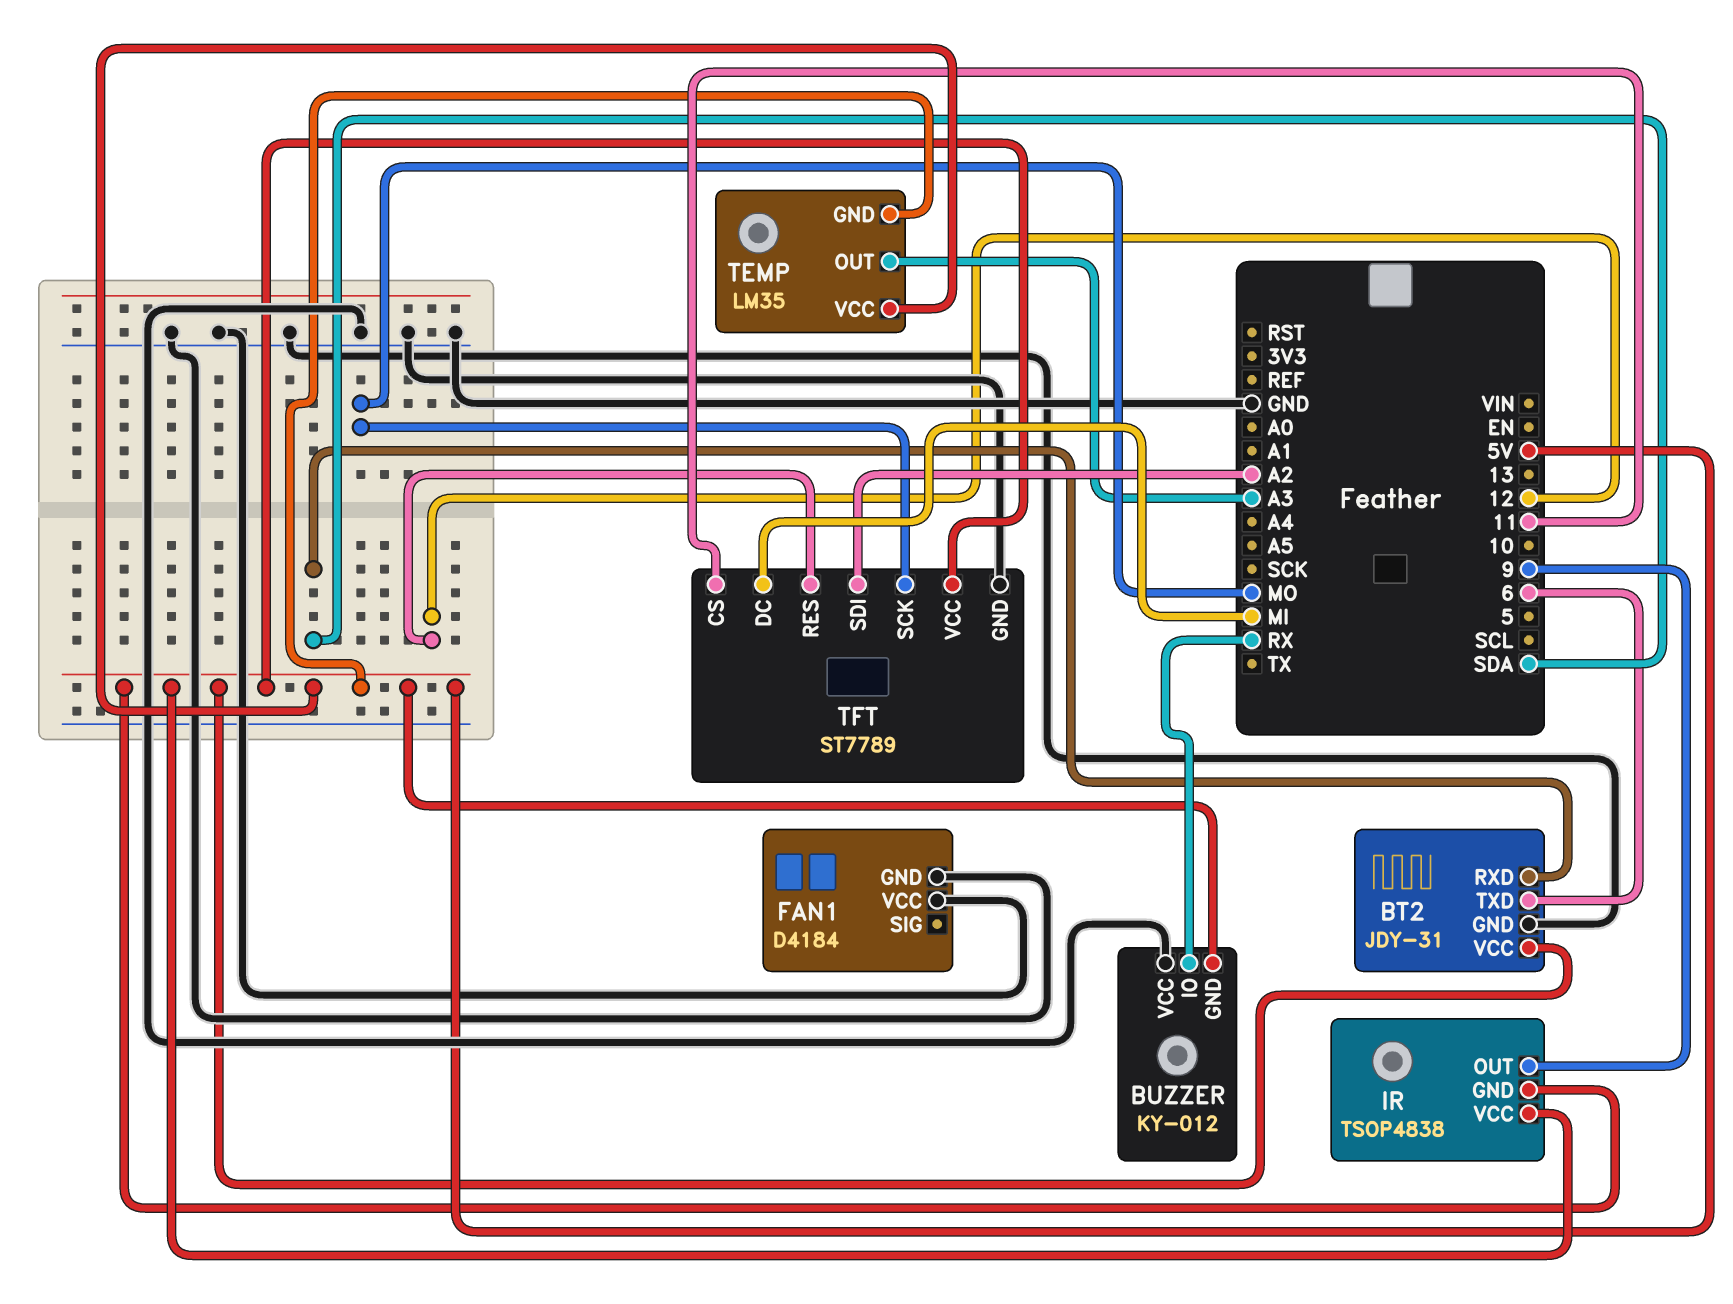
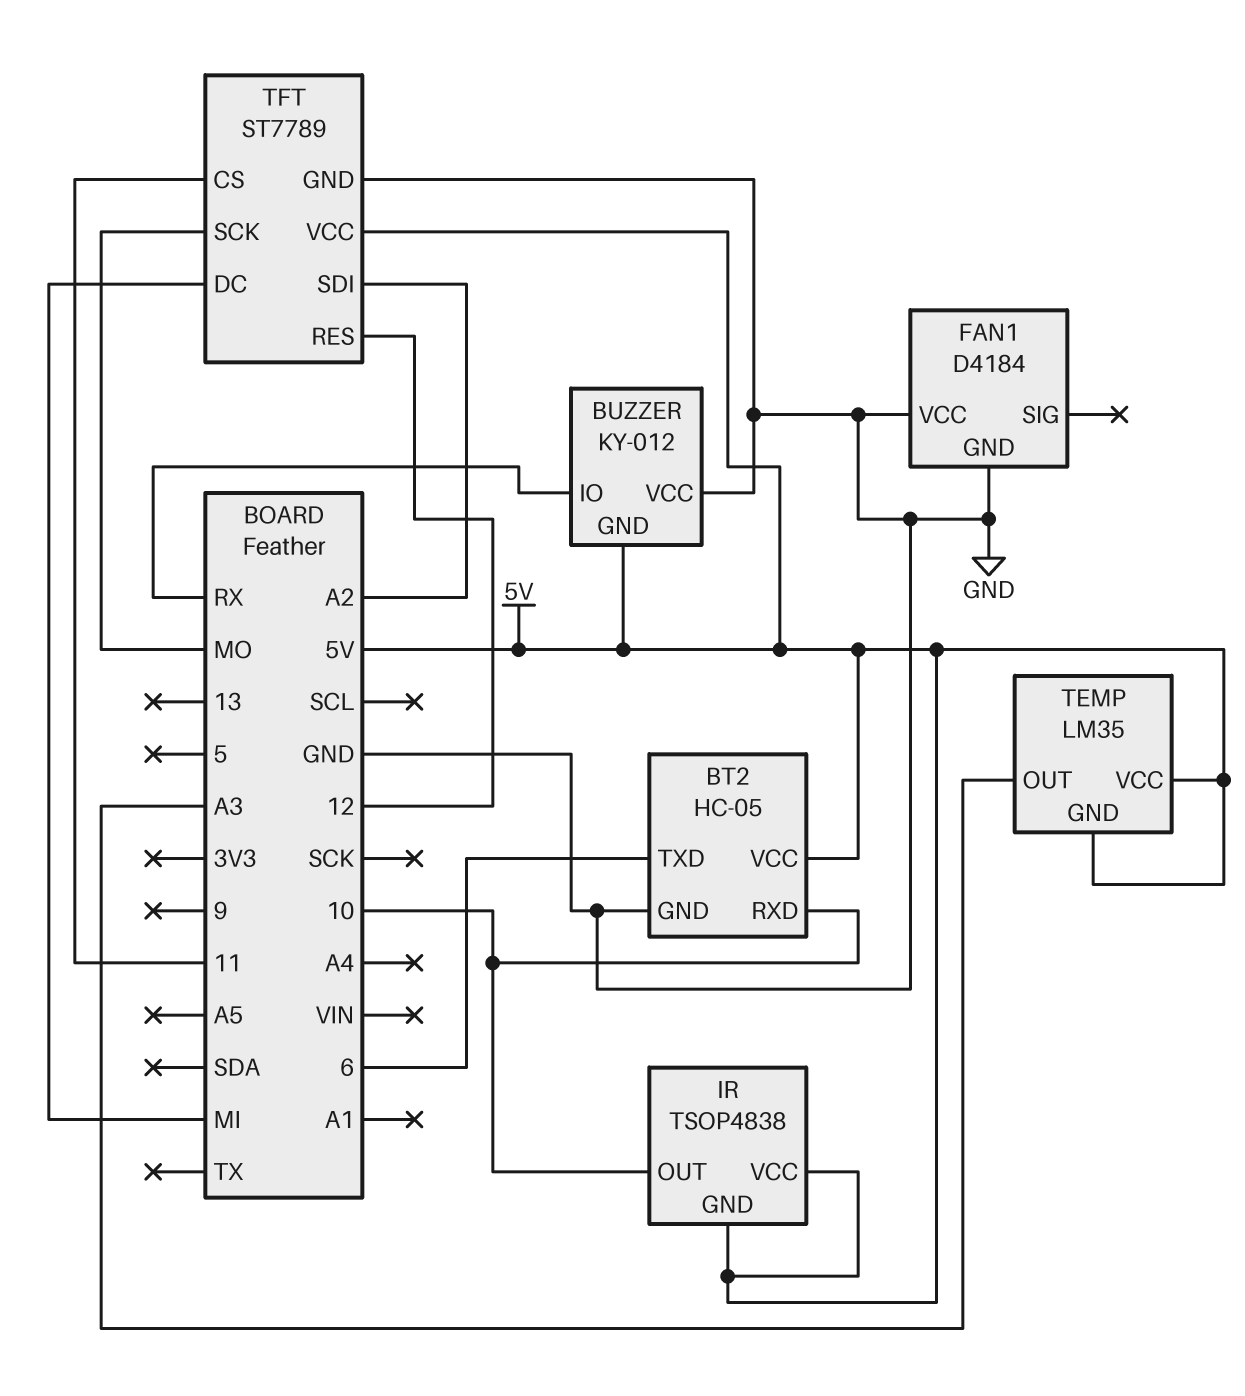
BT2: JDY-31 -> HC-05
BT2 pin RXD: SDA -> 10
IR pin OUT: 9 -> 10

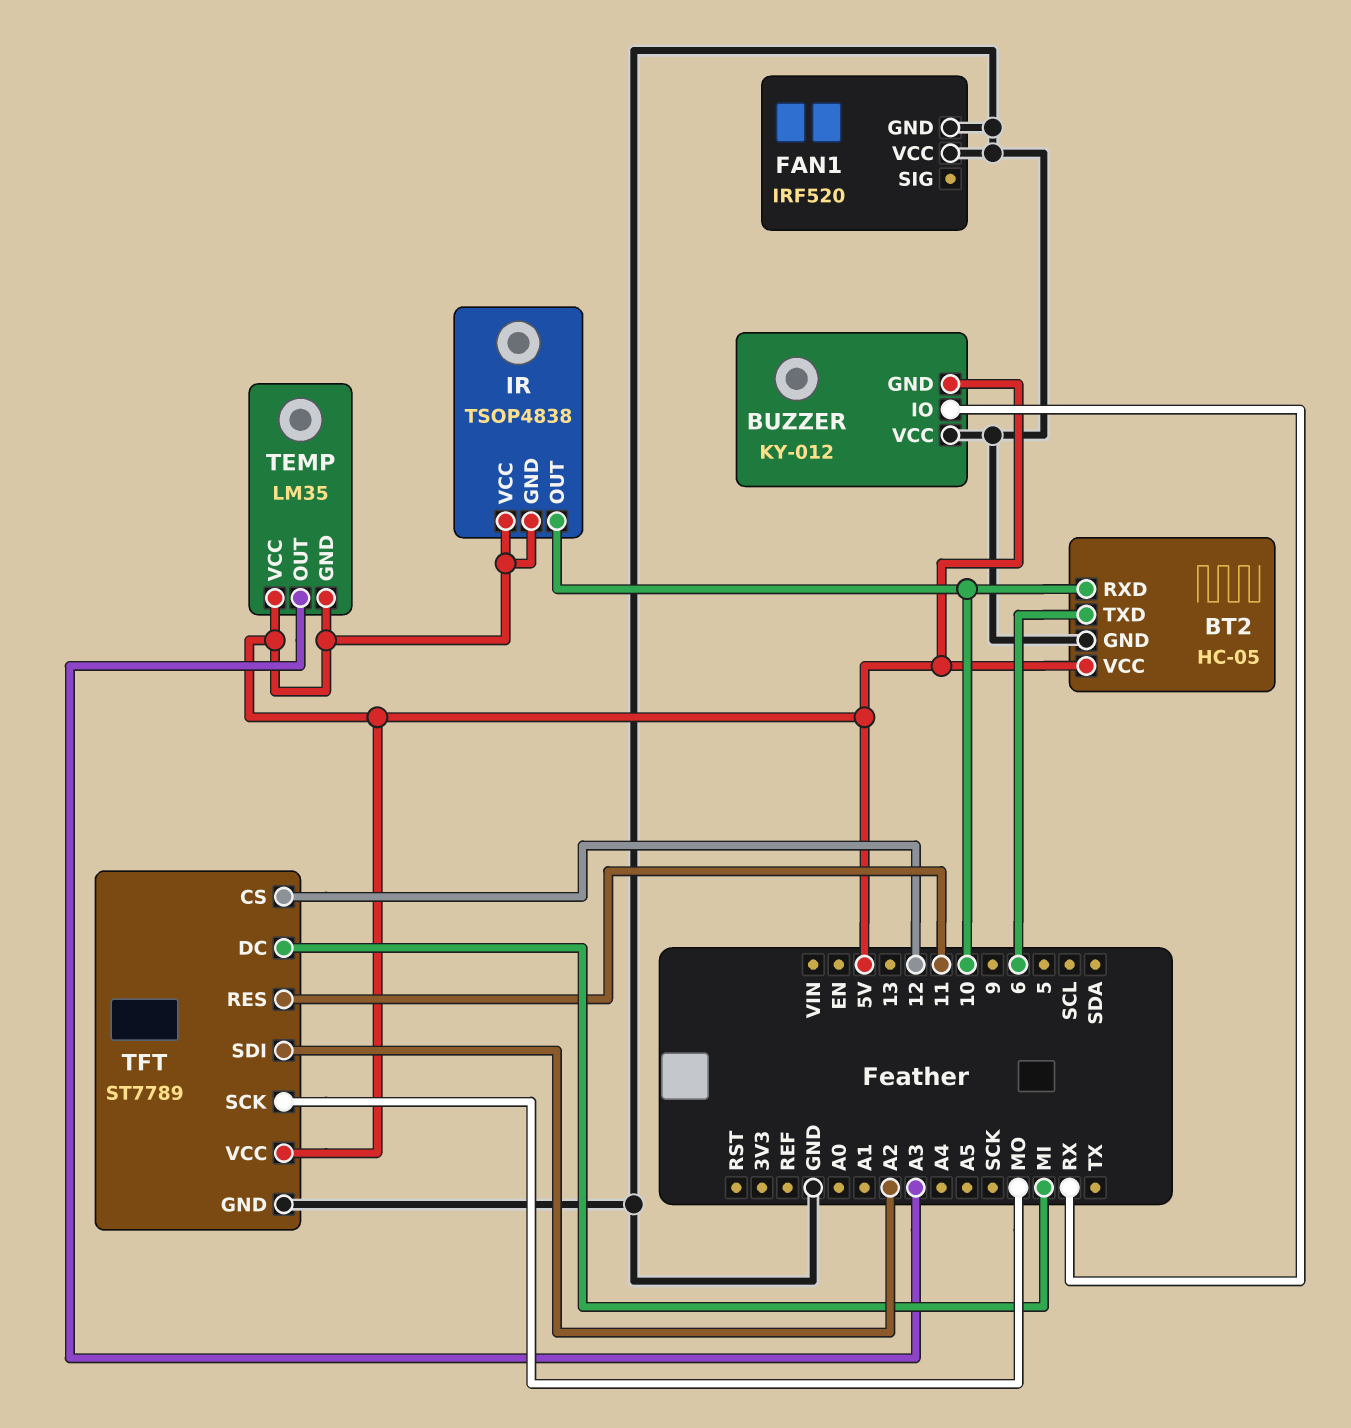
FAN1: D4184 -> IRF520
TFT pin CS: 11 -> 12
TFT pin RES: 12 -> 11

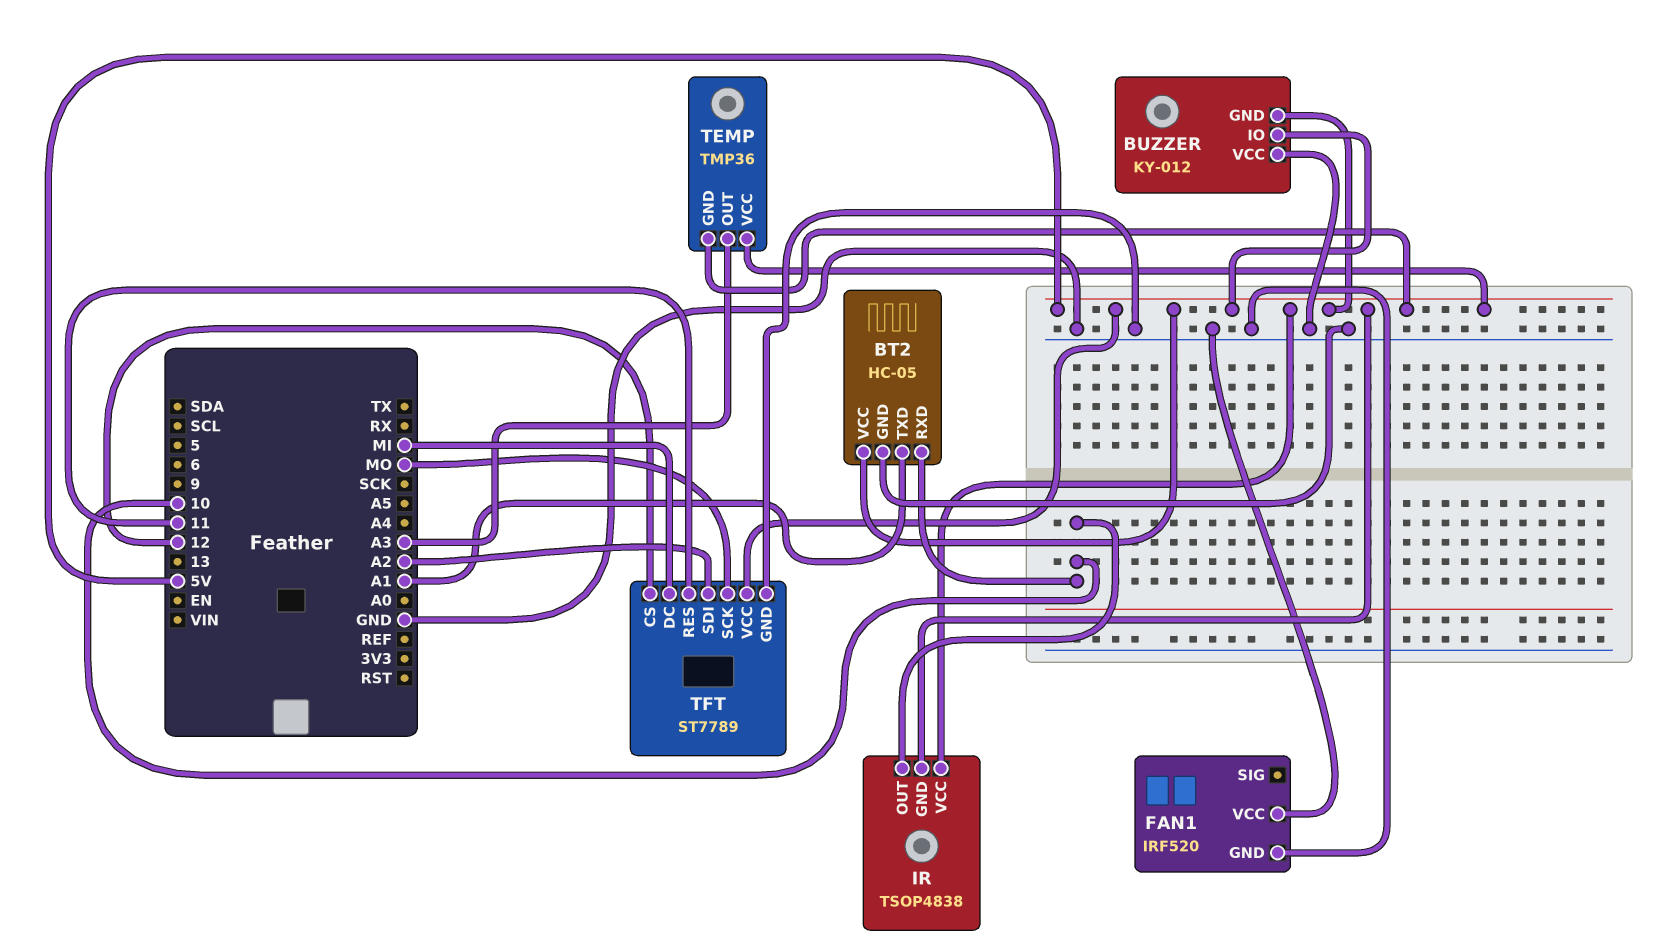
BT2 pin TXD: 6 -> A1
BUZZER pin IO: RX -> 5V
TEMP: LM35 -> TMP36

